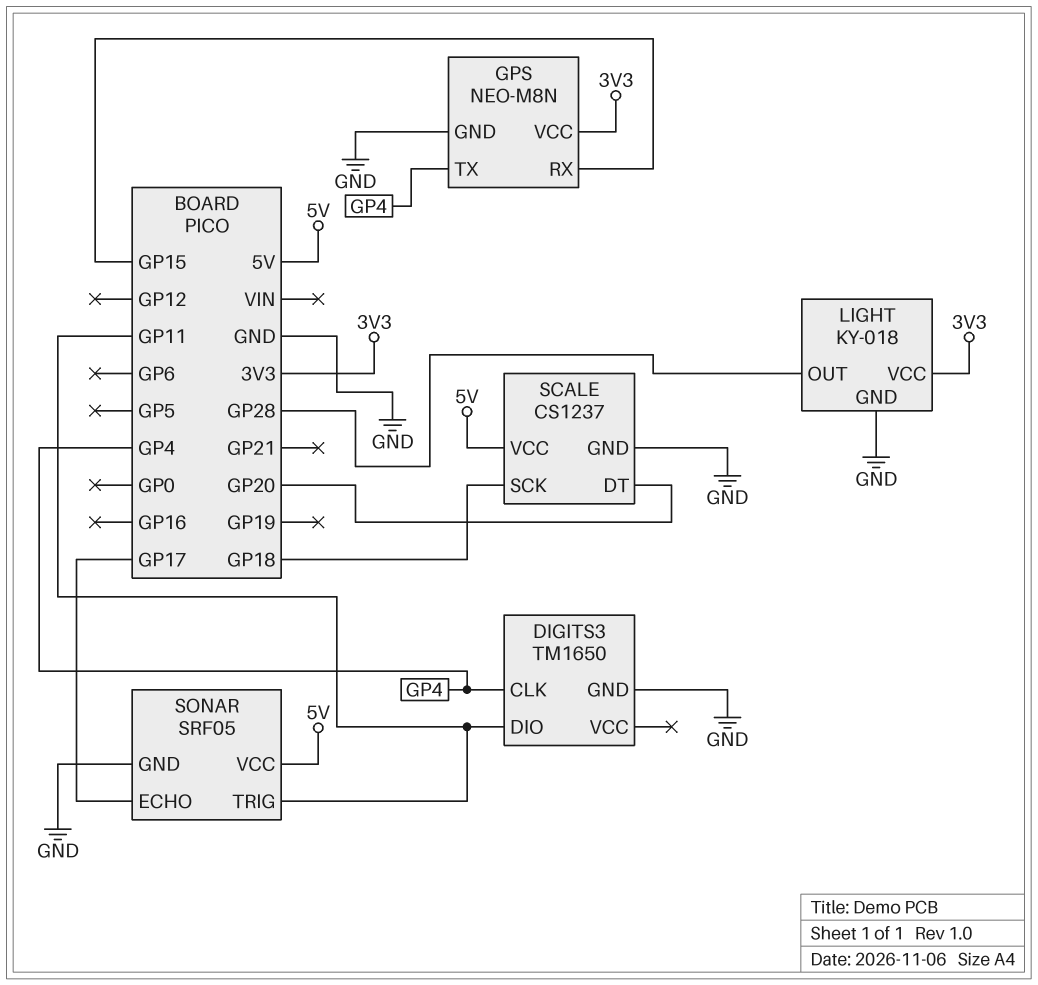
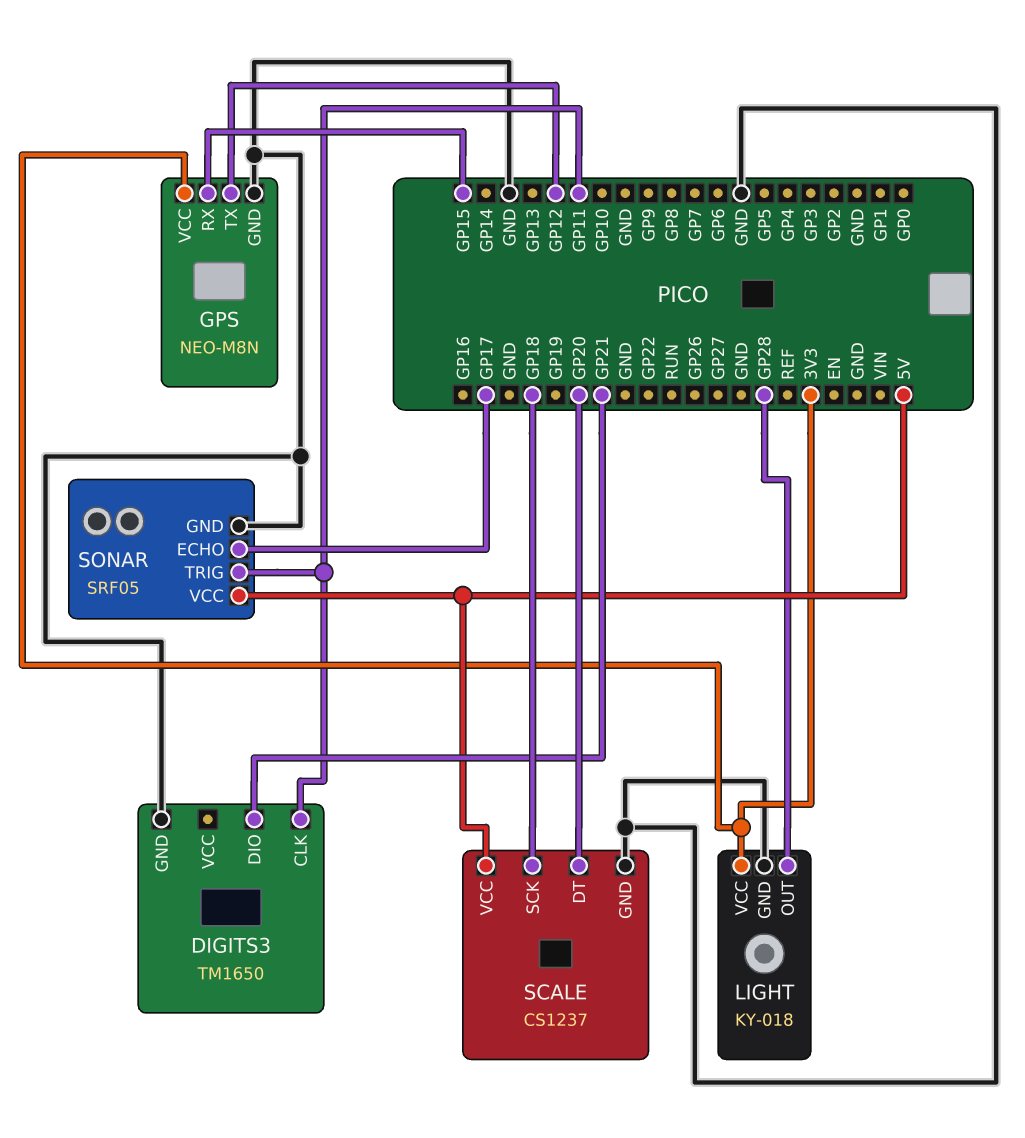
DIGITS3 pin CLK: GP4 -> GP11
DIGITS3 pin DIO: GP11 -> GP21
GPS pin TX: GP4 -> GP12

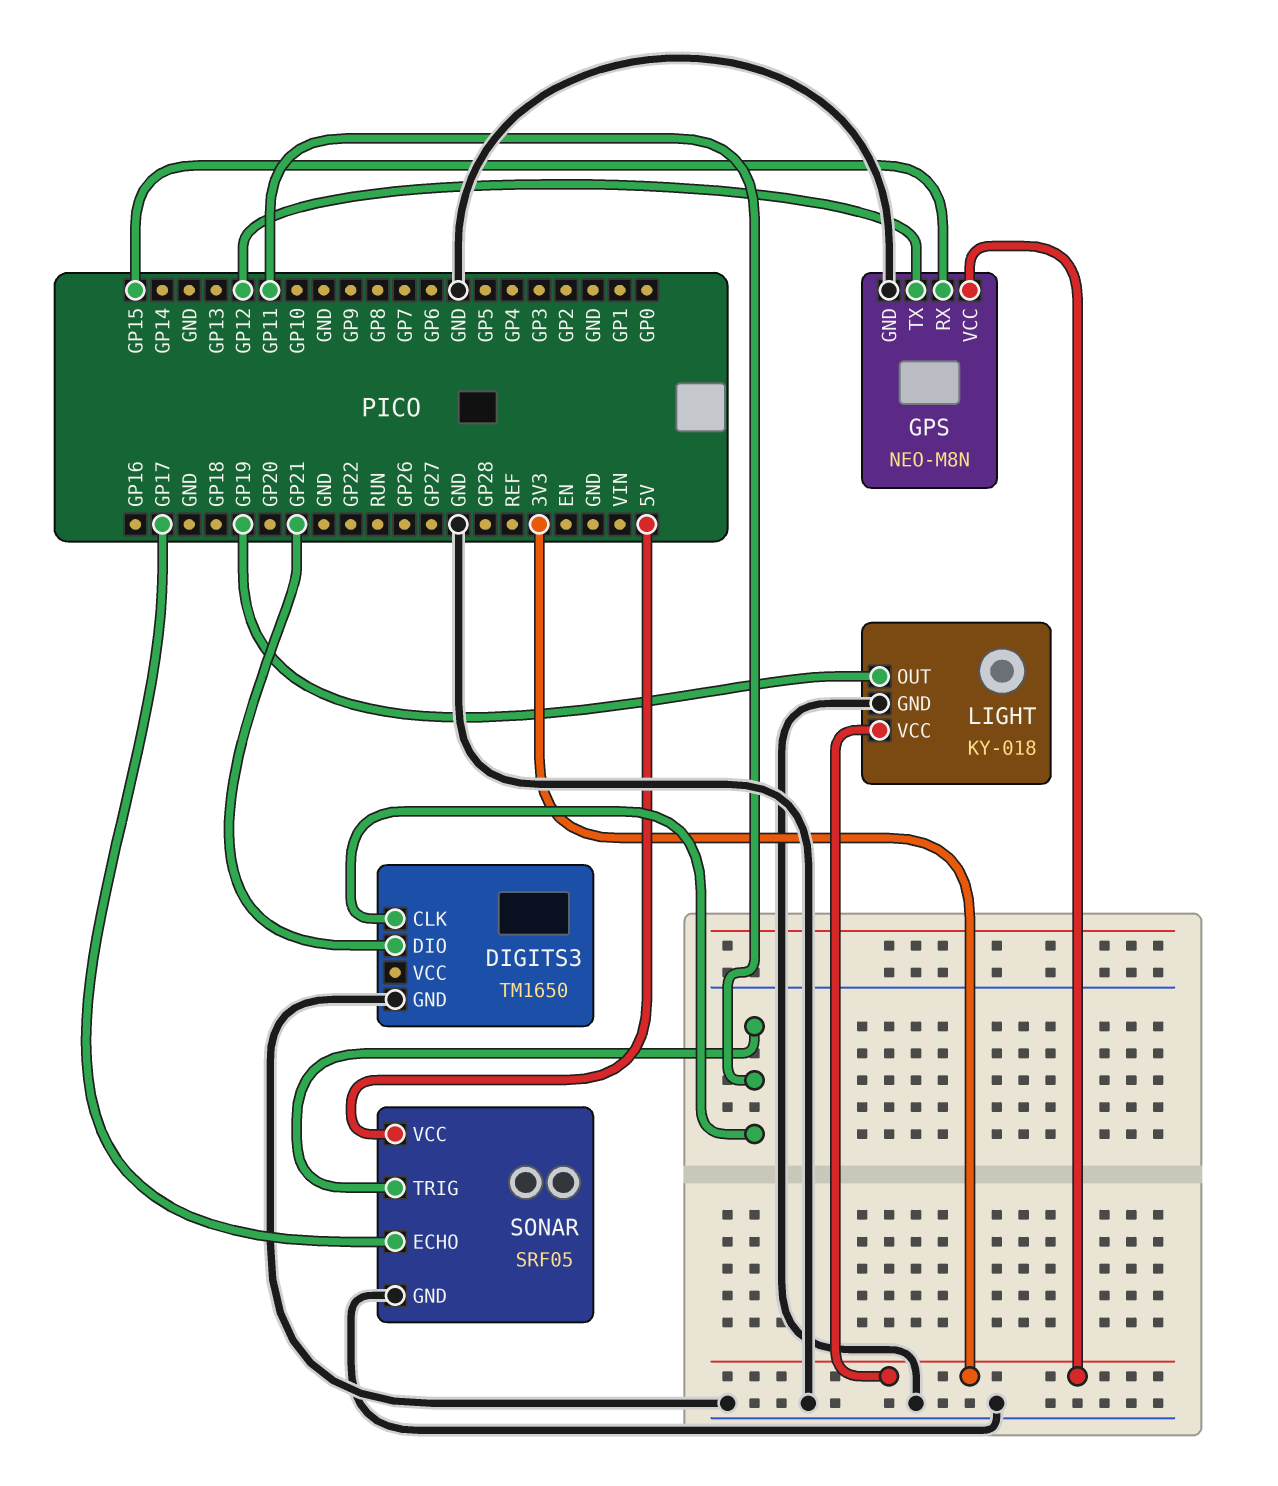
LIGHT pin OUT: GP28 -> GP19
SCALE: CS1237 -> none
SCALE pin DT: GP20 -> none
SCALE pin GND: GND -> none
SCALE pin SCK: GP18 -> none
SCALE pin VCC: 5V -> none

